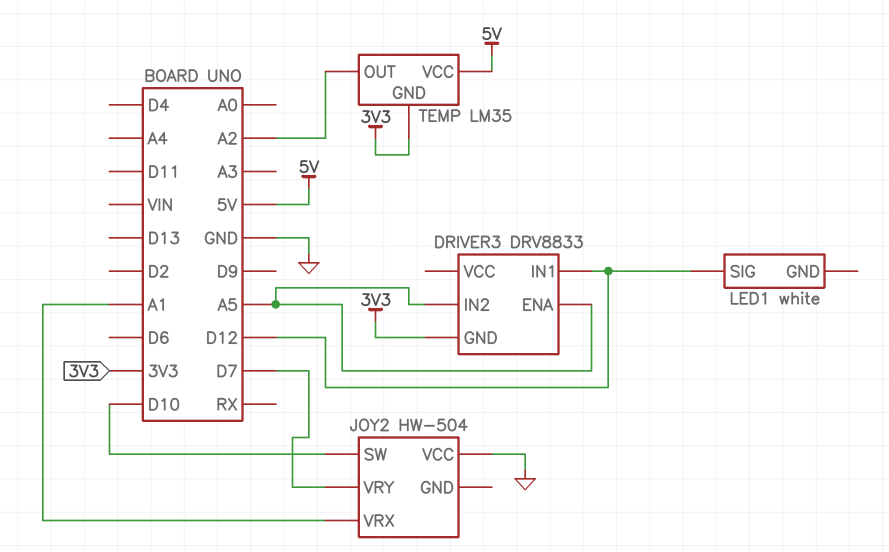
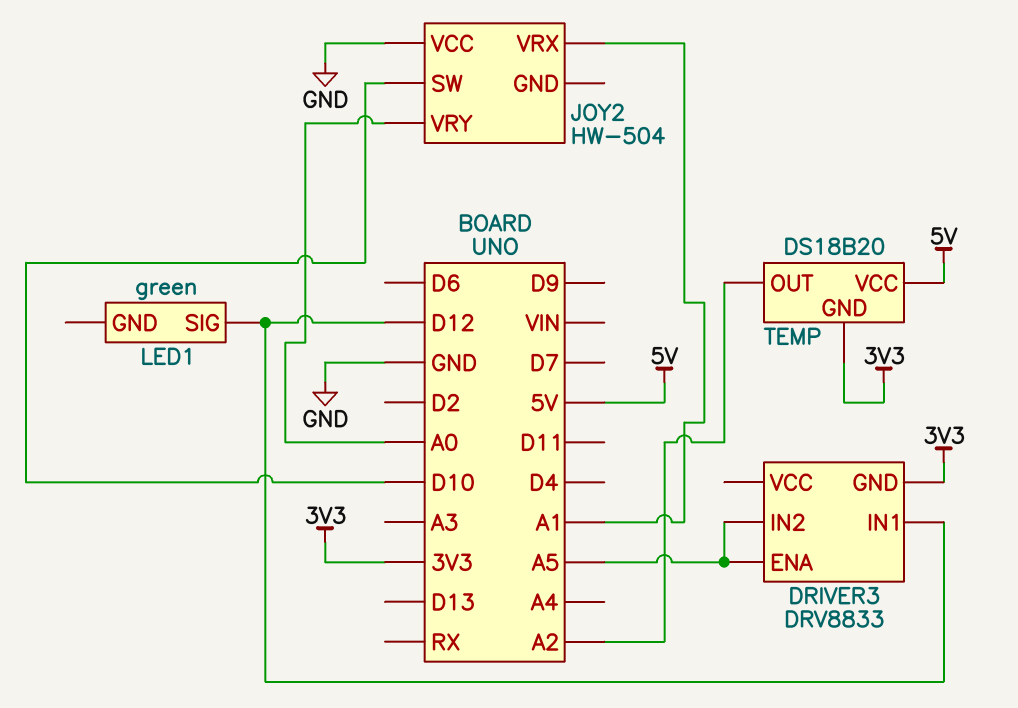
JOY2 pin VRY: D7 -> A0
LED1: white -> green
TEMP: LM35 -> DS18B20

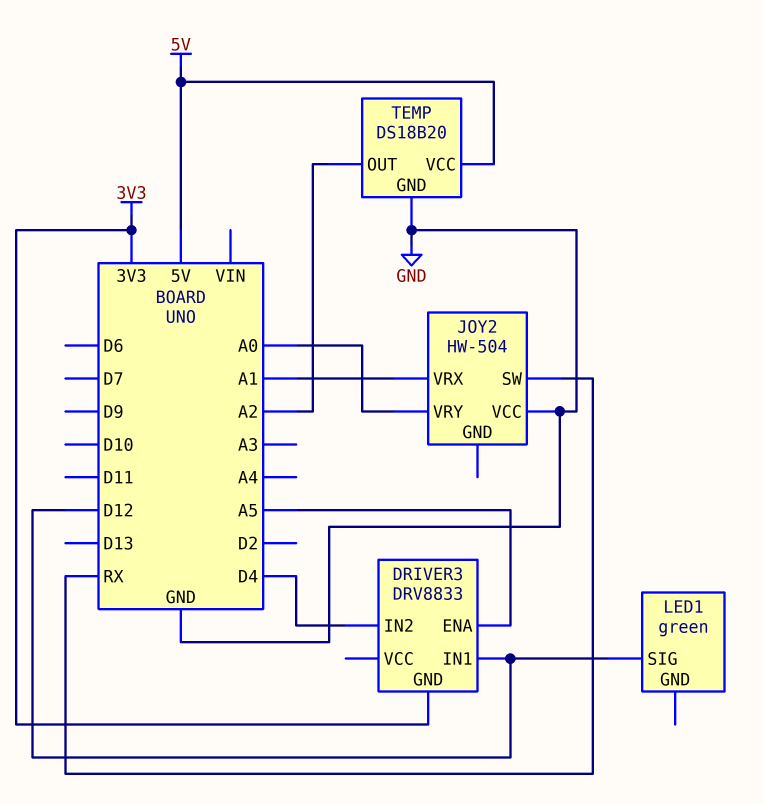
DRIVER3 pin IN2: A5 -> D4
JOY2 pin SW: D10 -> RX
TEMP pin GND: 3V3 -> GND

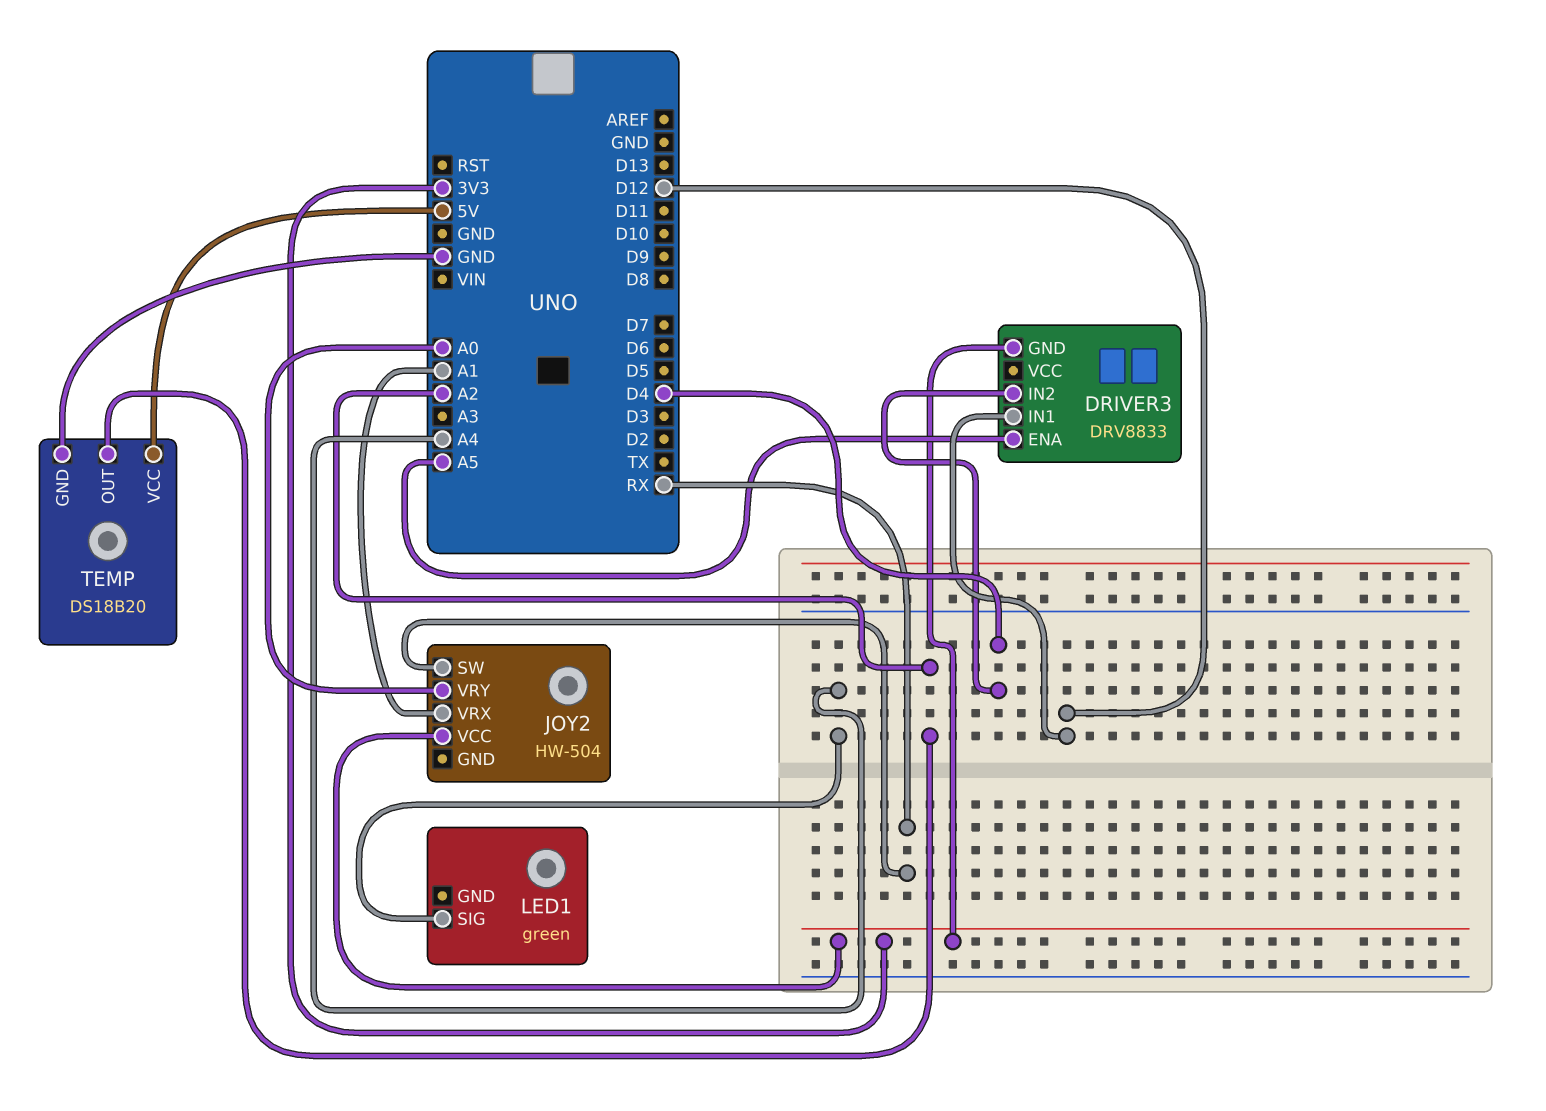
JOY2 pin VCC: GND -> 3V3
LED1 pin SIG: D12 -> A4

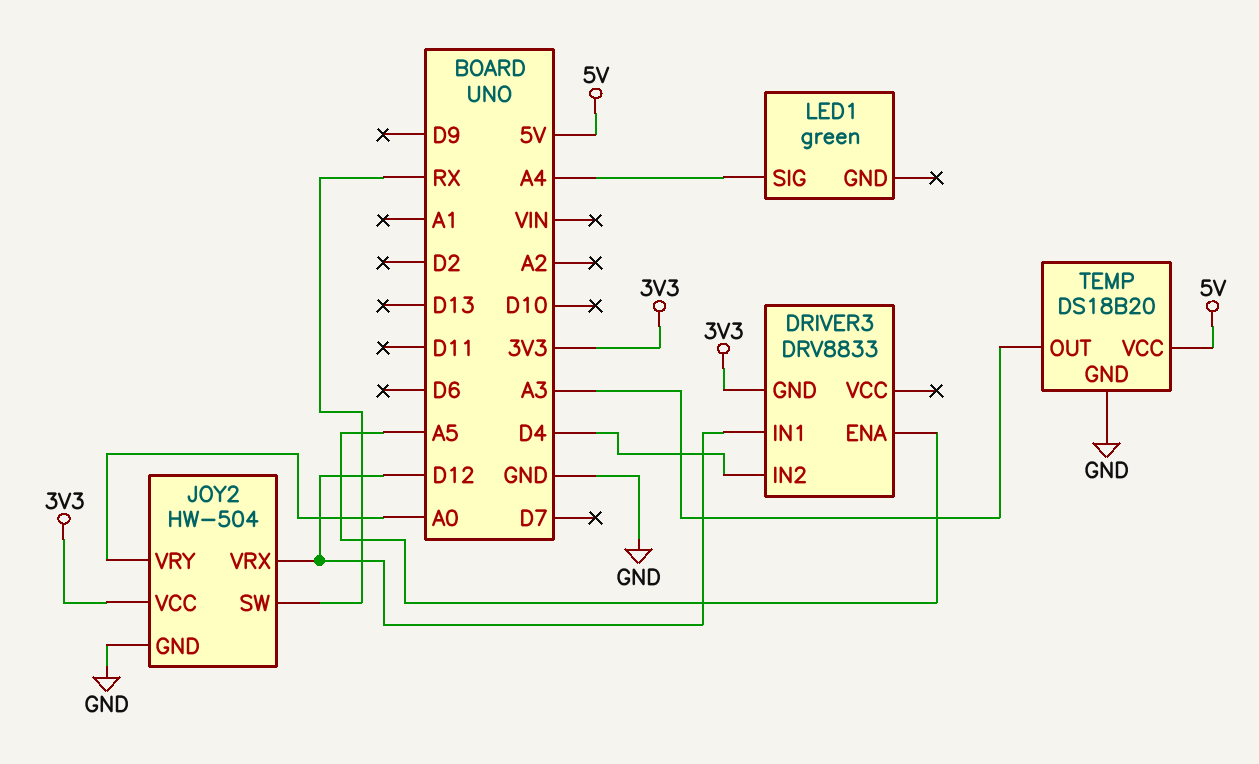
JOY2 pin GND: none -> GND
JOY2 pin VRX: A1 -> D12
TEMP pin OUT: A2 -> A3

